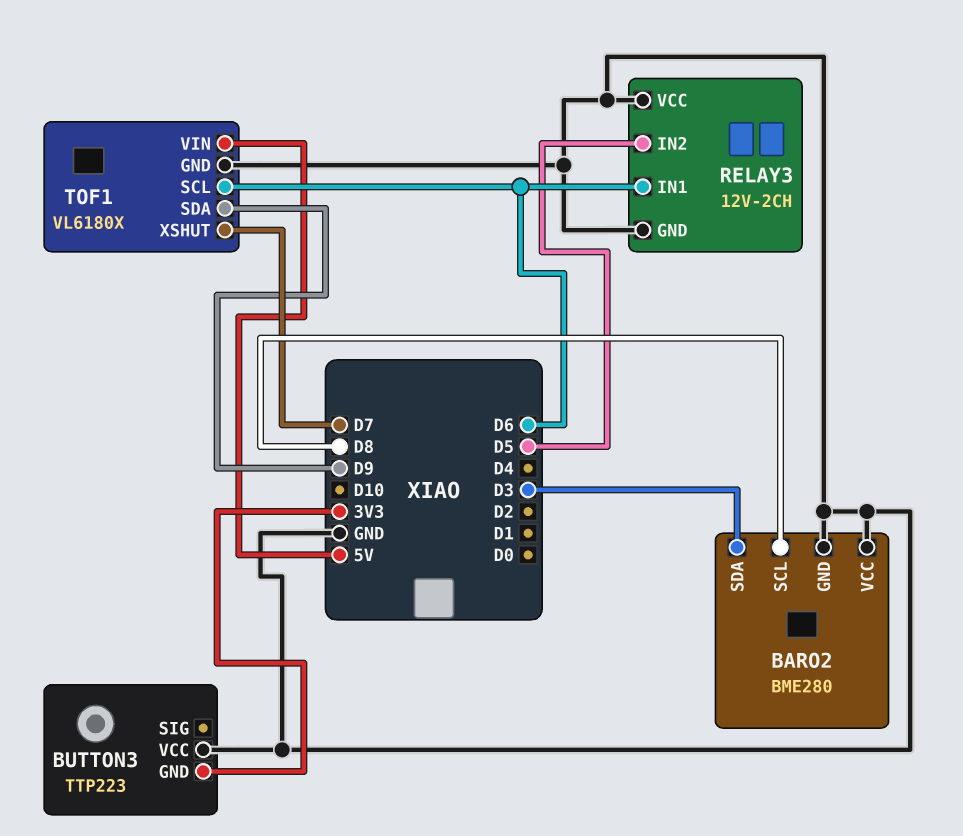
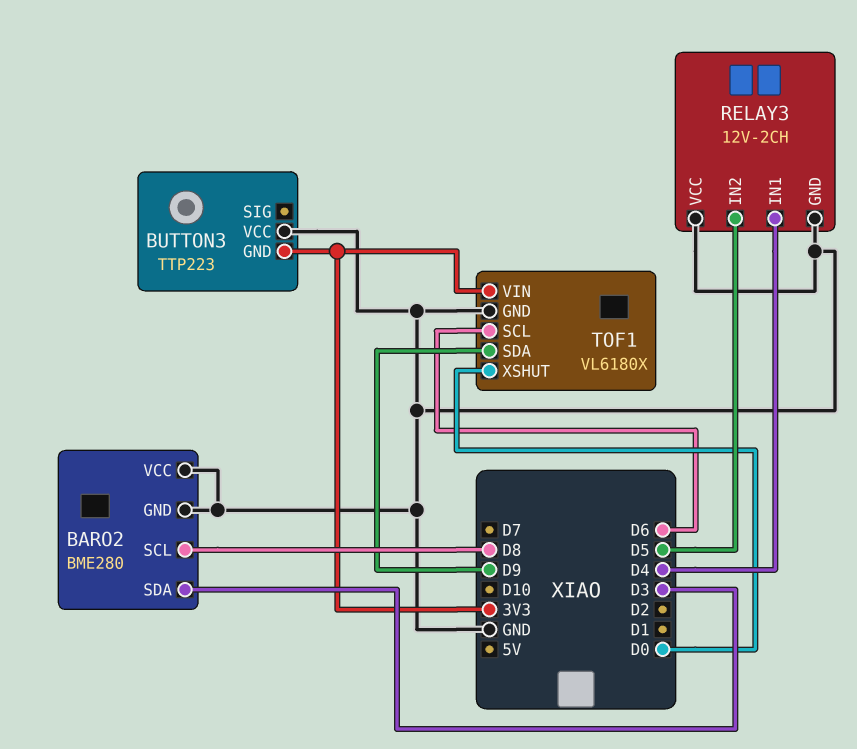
RELAY3 pin IN1: D6 -> D4
TOF1 pin VIN: 5V -> 3V3
TOF1 pin XSHUT: D7 -> D0

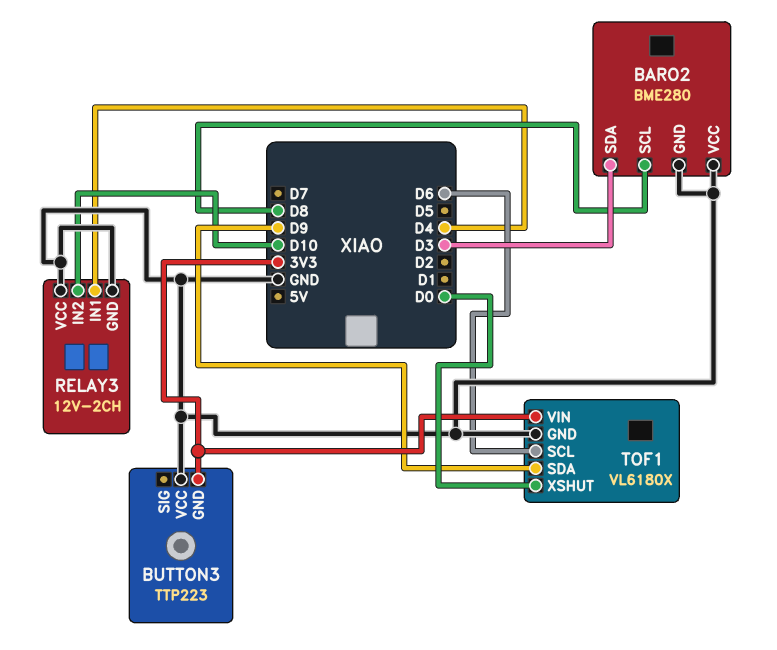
RELAY3 pin IN2: D5 -> D10

